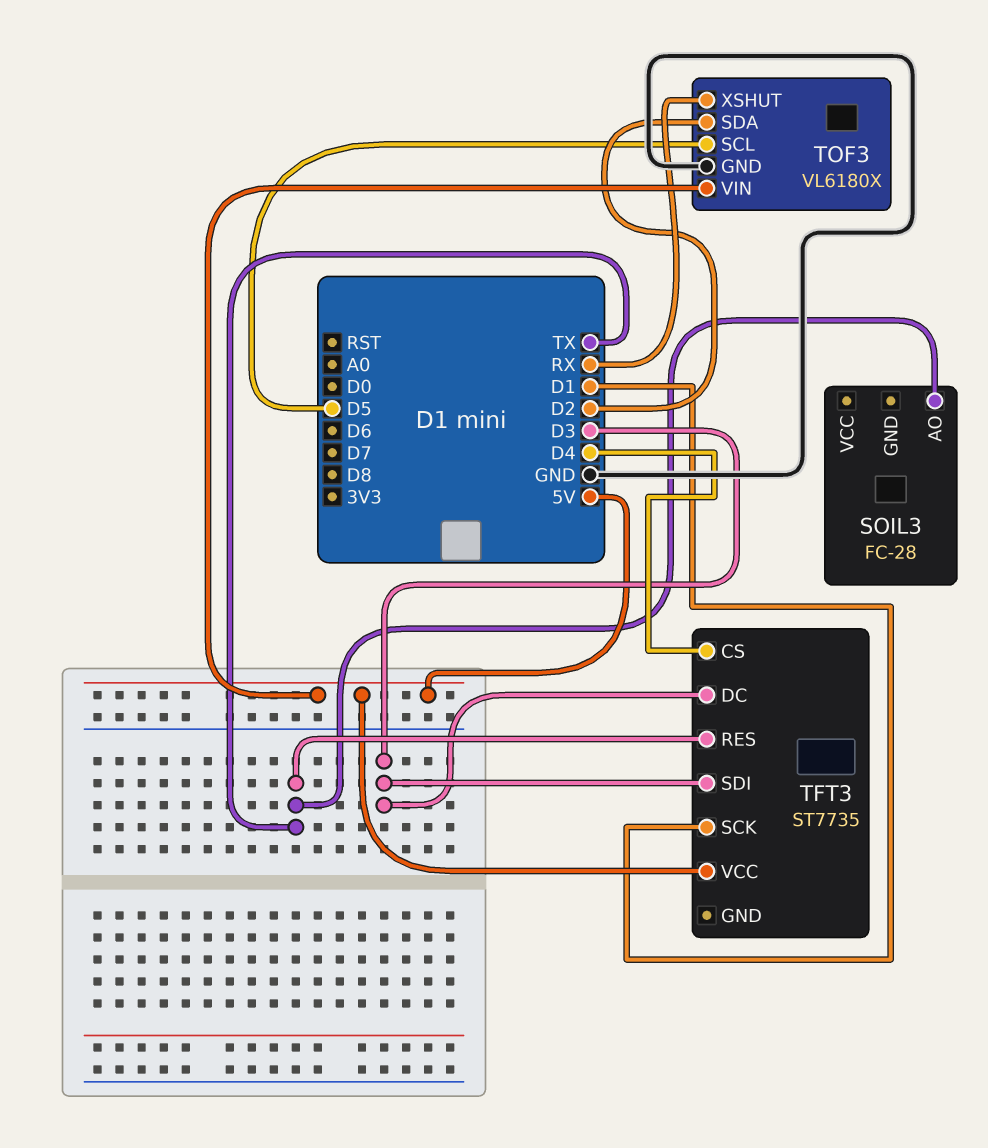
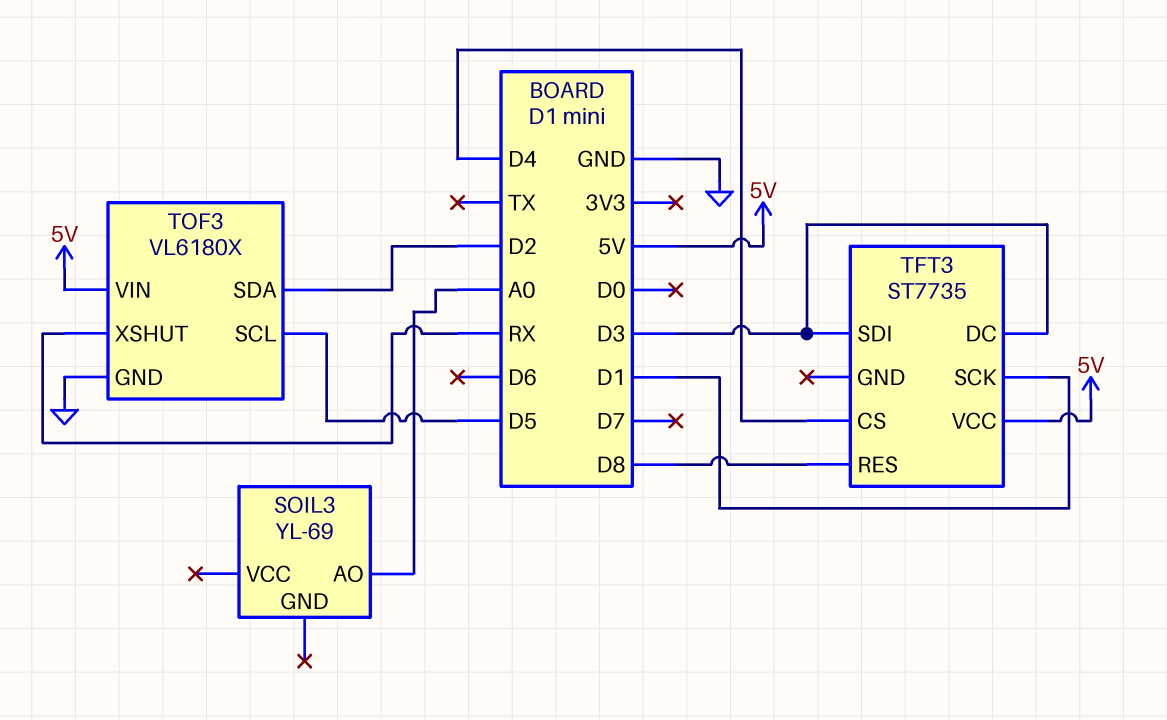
SOIL3: FC-28 -> YL-69
SOIL3 pin AO: TX -> A0
TFT3 pin RES: TX -> D8

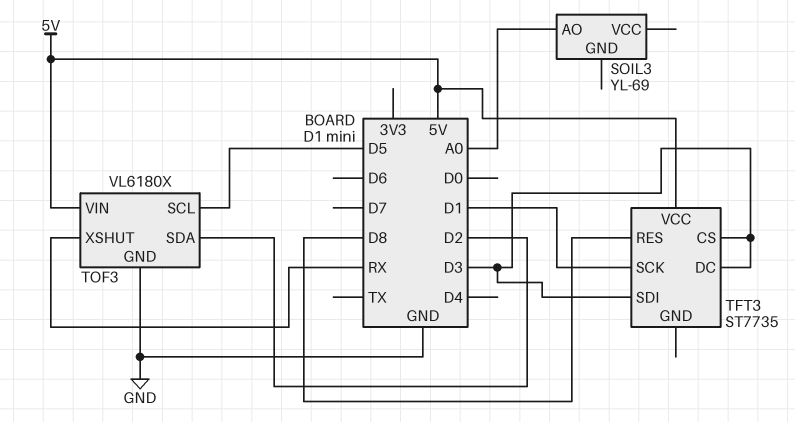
TFT3 pin CS: D4 -> D3

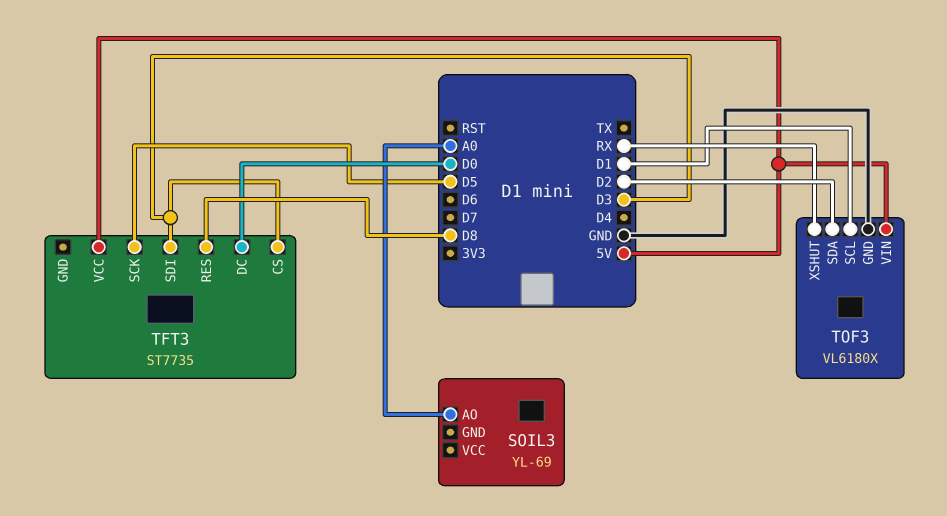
TFT3 pin DC: D3 -> D0
TFT3 pin SCK: D1 -> D5
TOF3 pin SCL: D5 -> D1

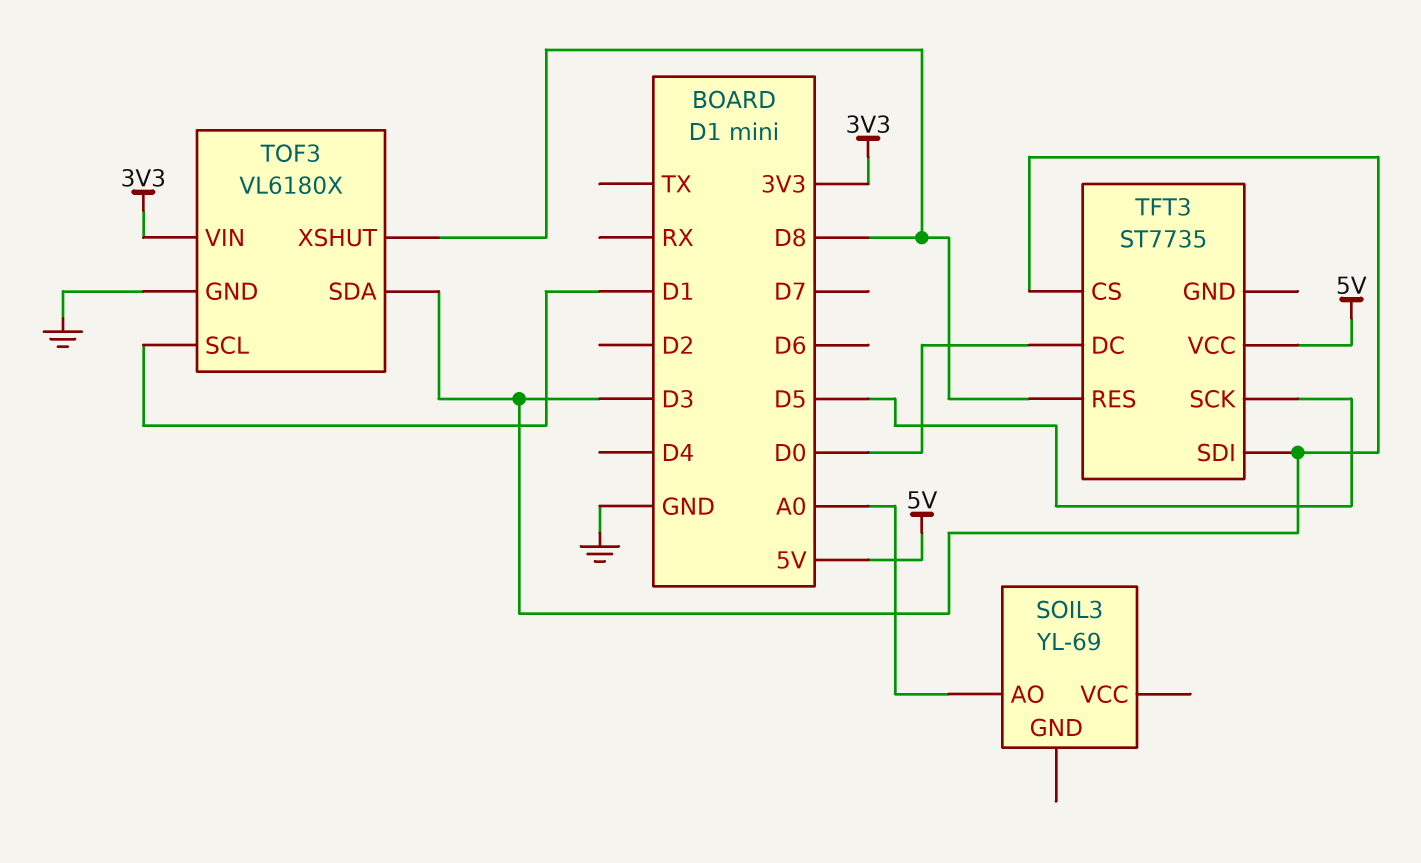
TOF3 pin SDA: D2 -> D3
TOF3 pin VIN: 5V -> 3V3
TOF3 pin XSHUT: RX -> D8

